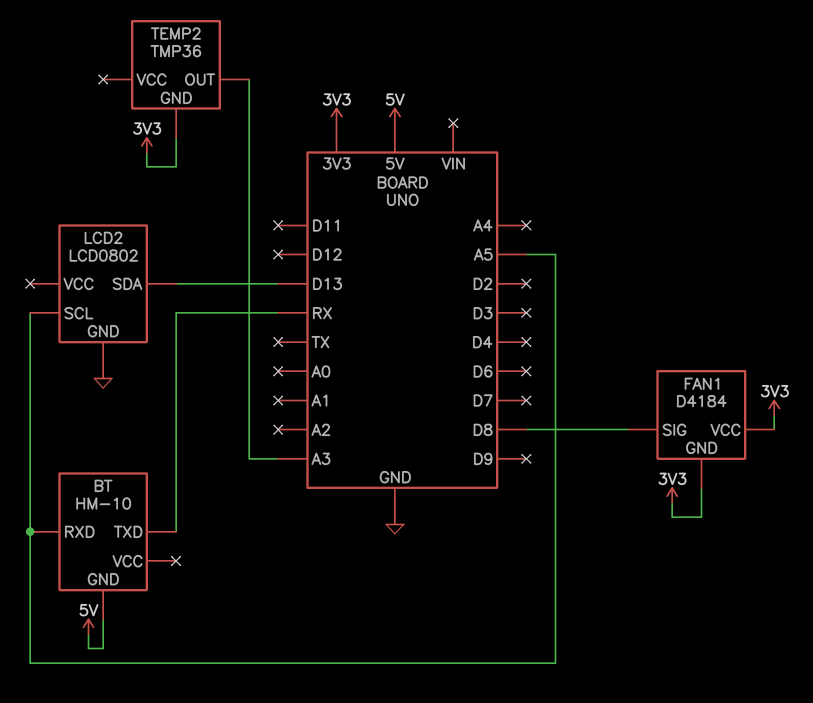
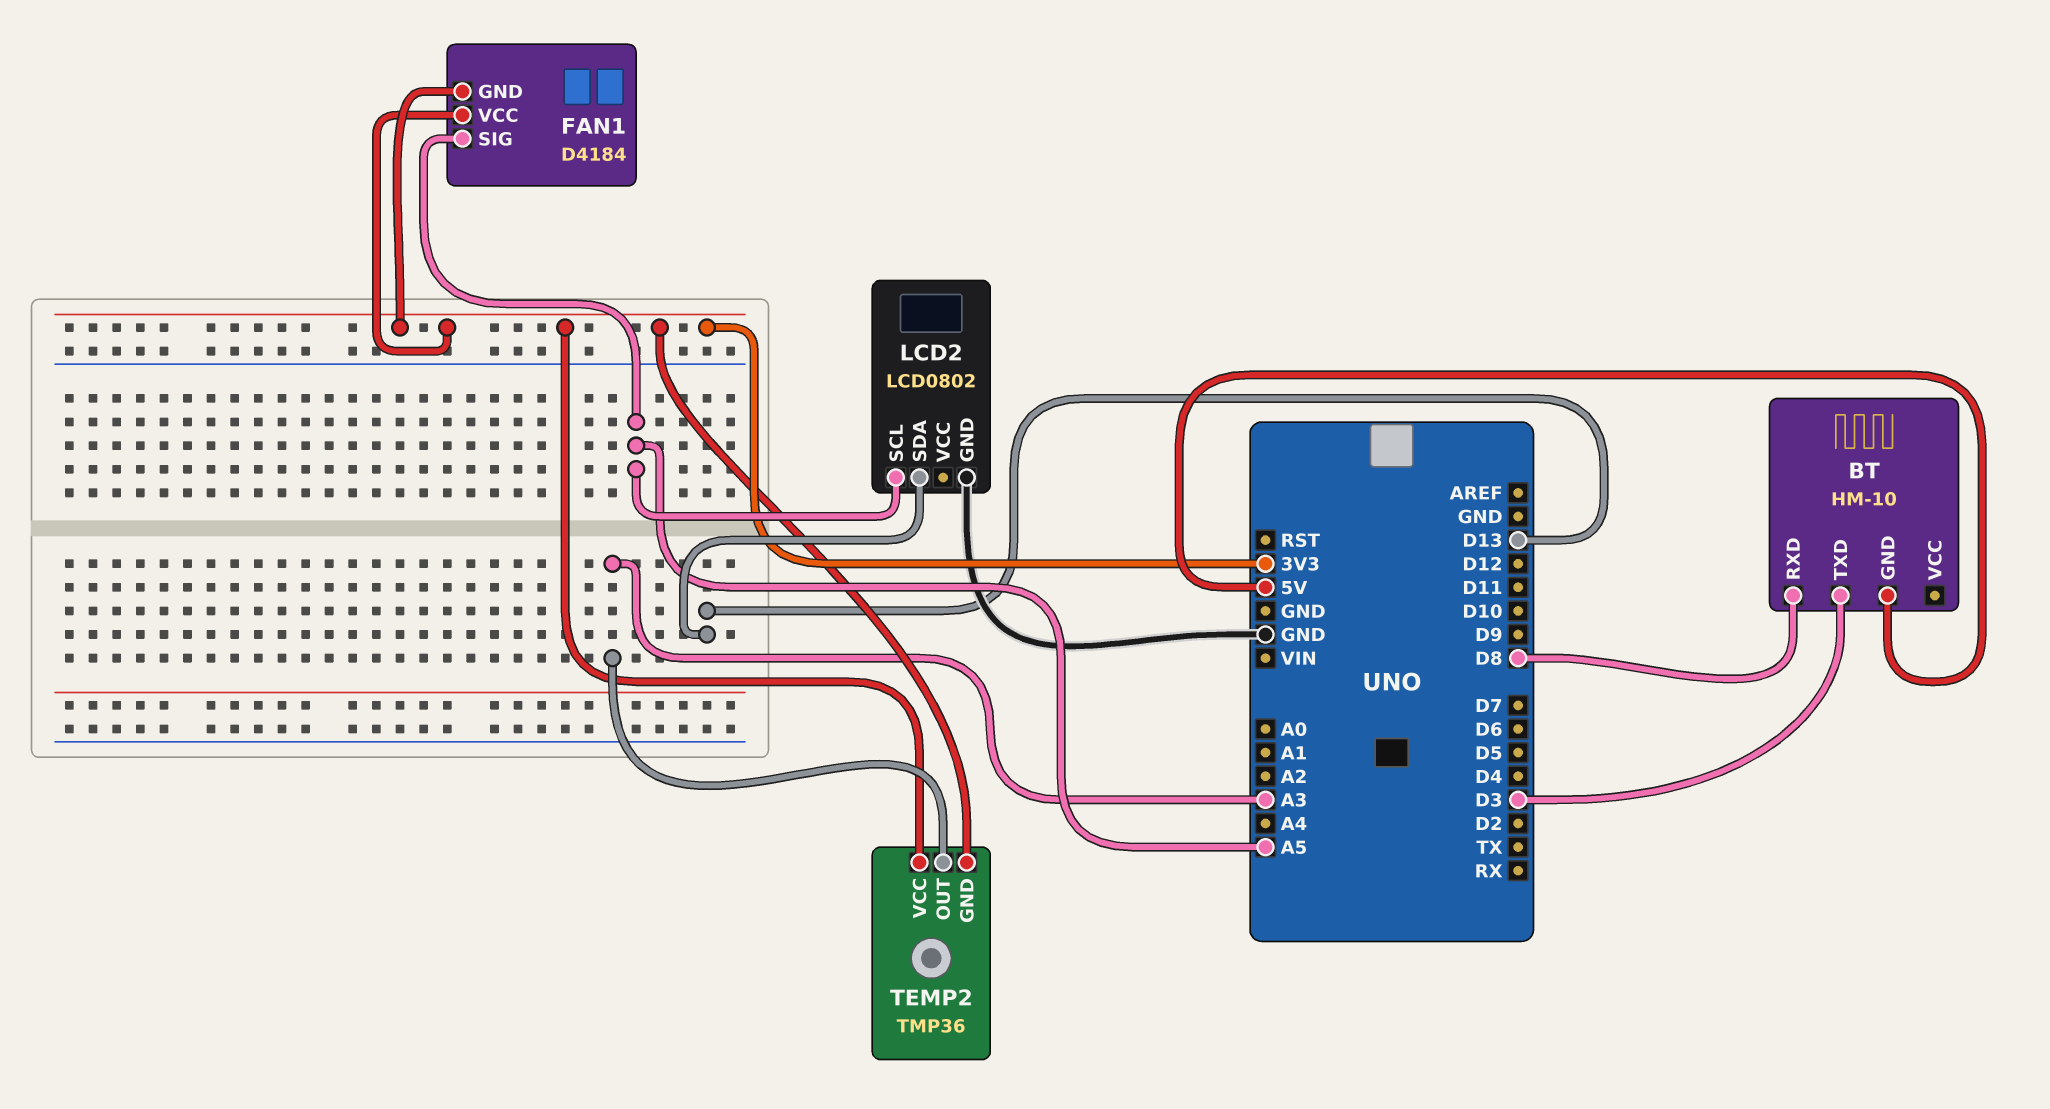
BT pin RXD: A5 -> D8
BT pin TXD: RX -> D3
FAN1 pin SIG: D8 -> A5
TEMP2 pin VCC: none -> 3V3

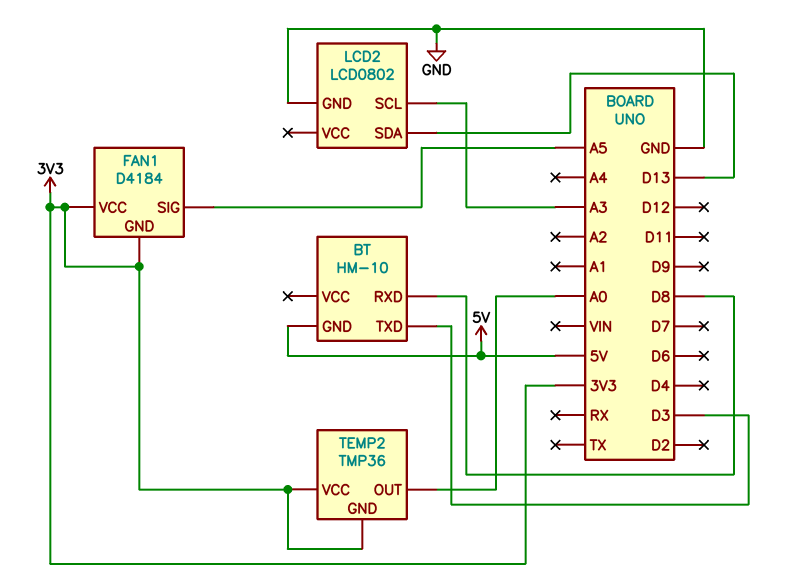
LCD2 pin SCL: A5 -> A3
TEMP2 pin OUT: A3 -> A0

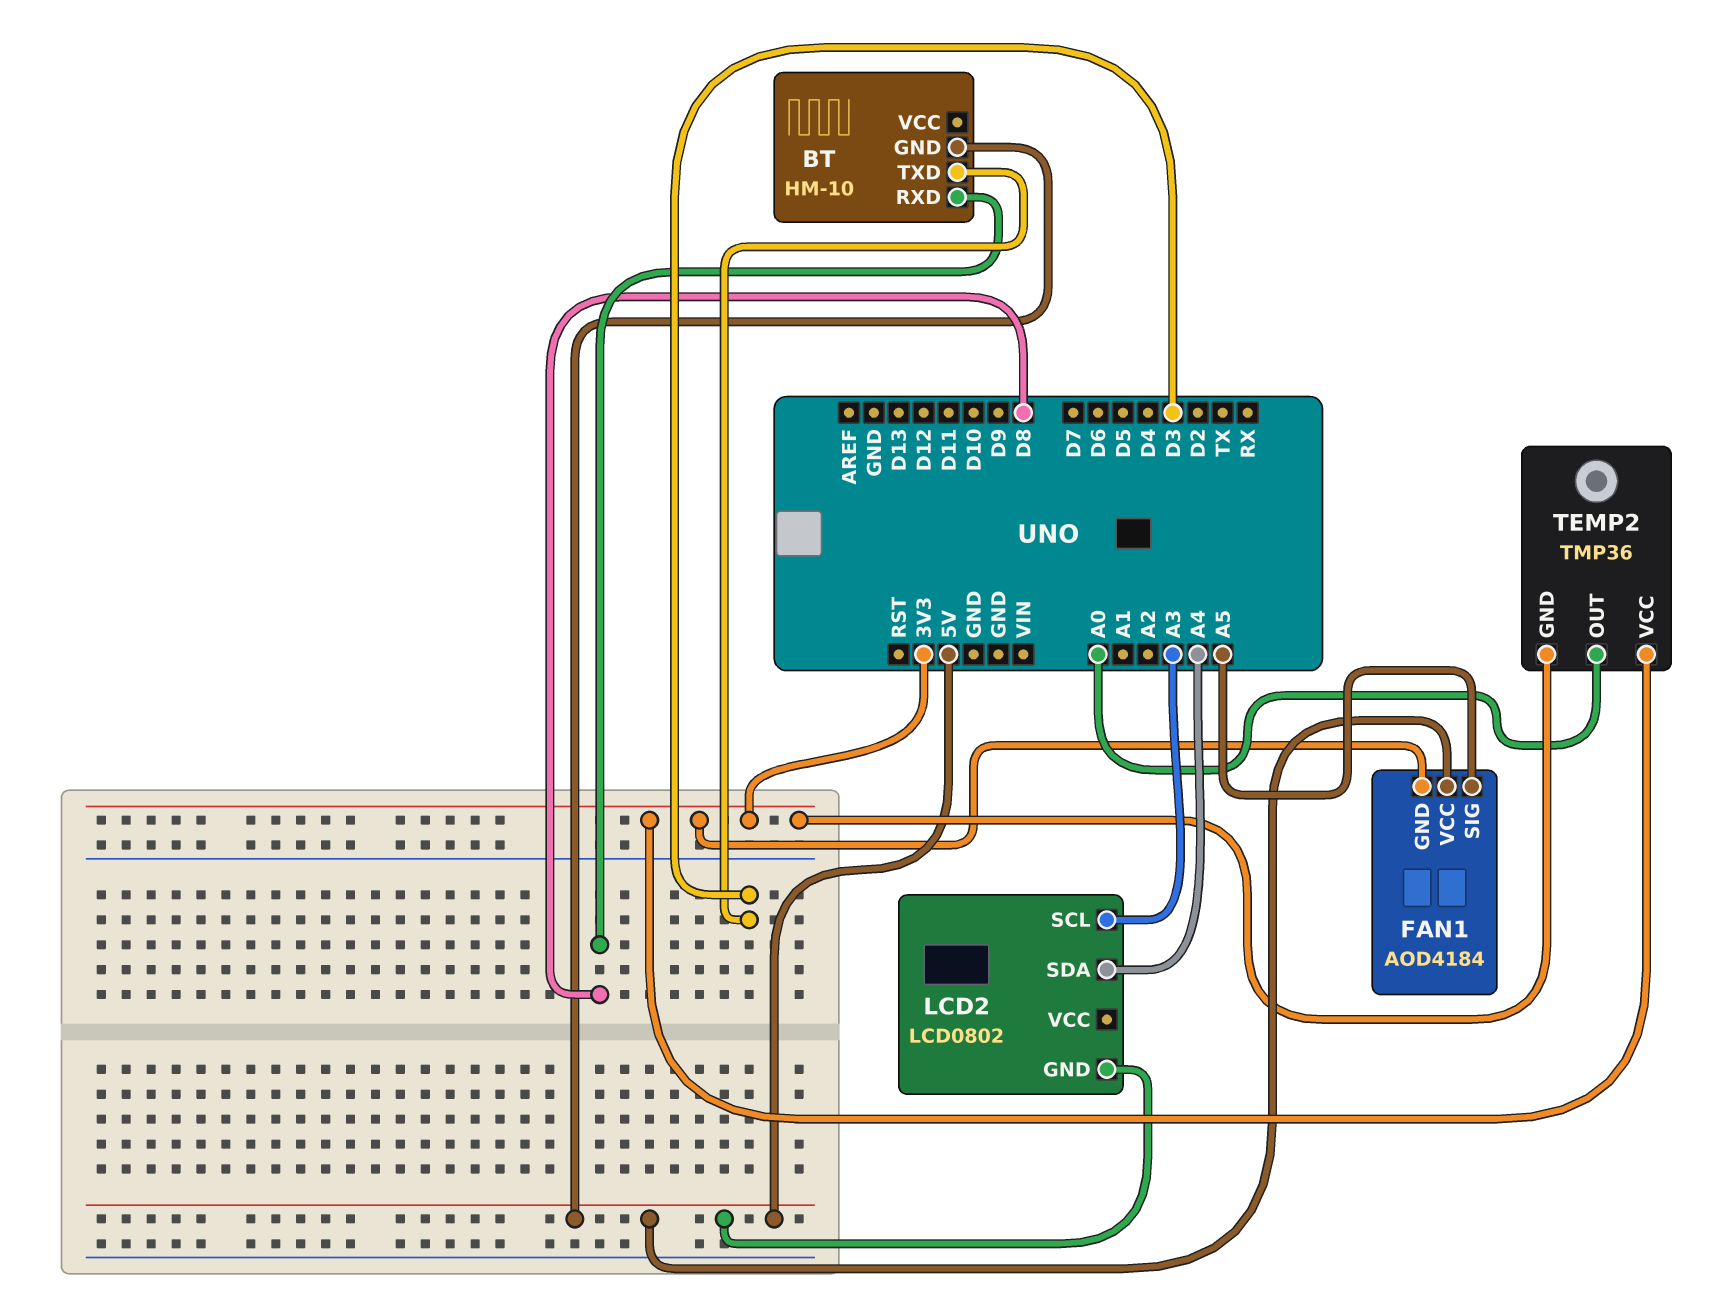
FAN1: D4184 -> AOD4184
FAN1 pin VCC: 3V3 -> 5V
LCD2 pin GND: GND -> 5V
LCD2 pin SDA: D13 -> A4

